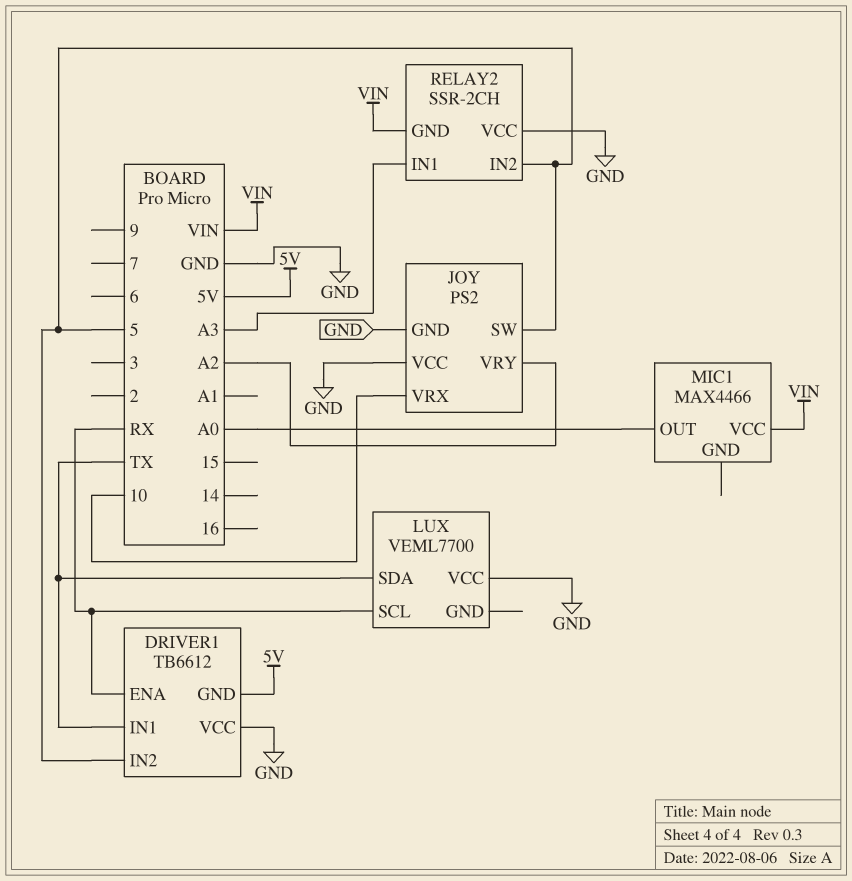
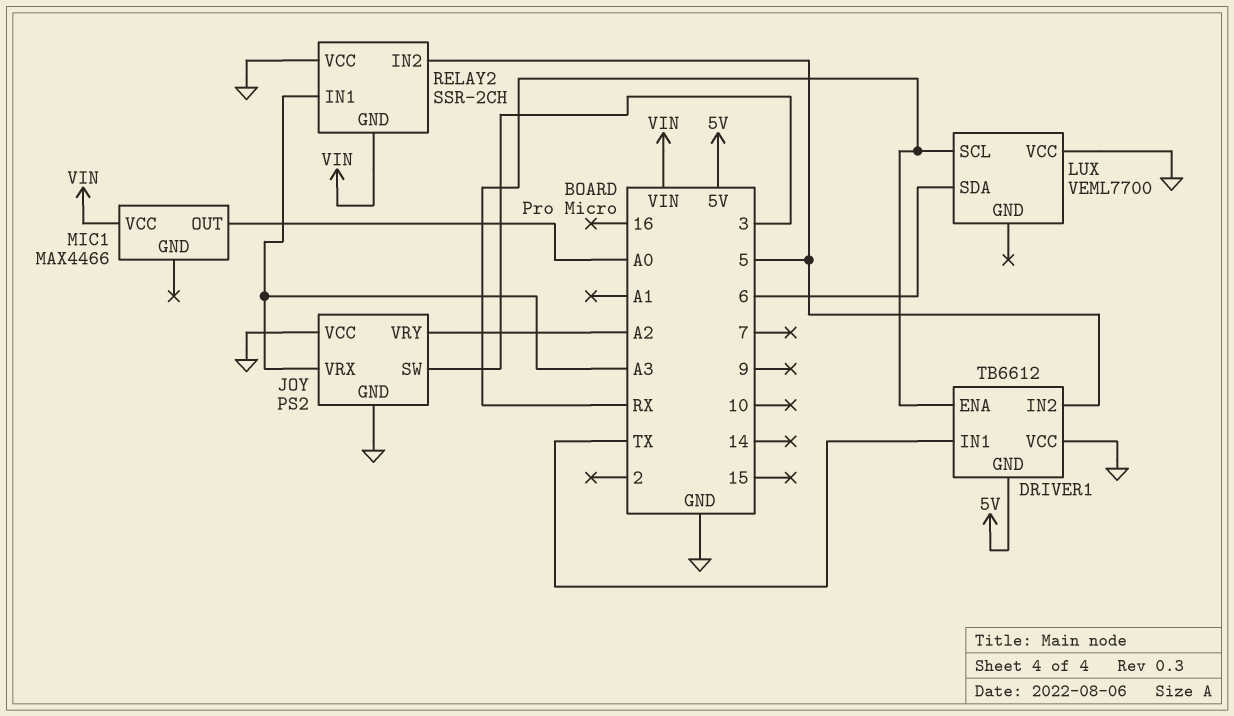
JOY pin SW: 5 -> 3
JOY pin VRX: 10 -> A3
LUX pin SDA: TX -> 6

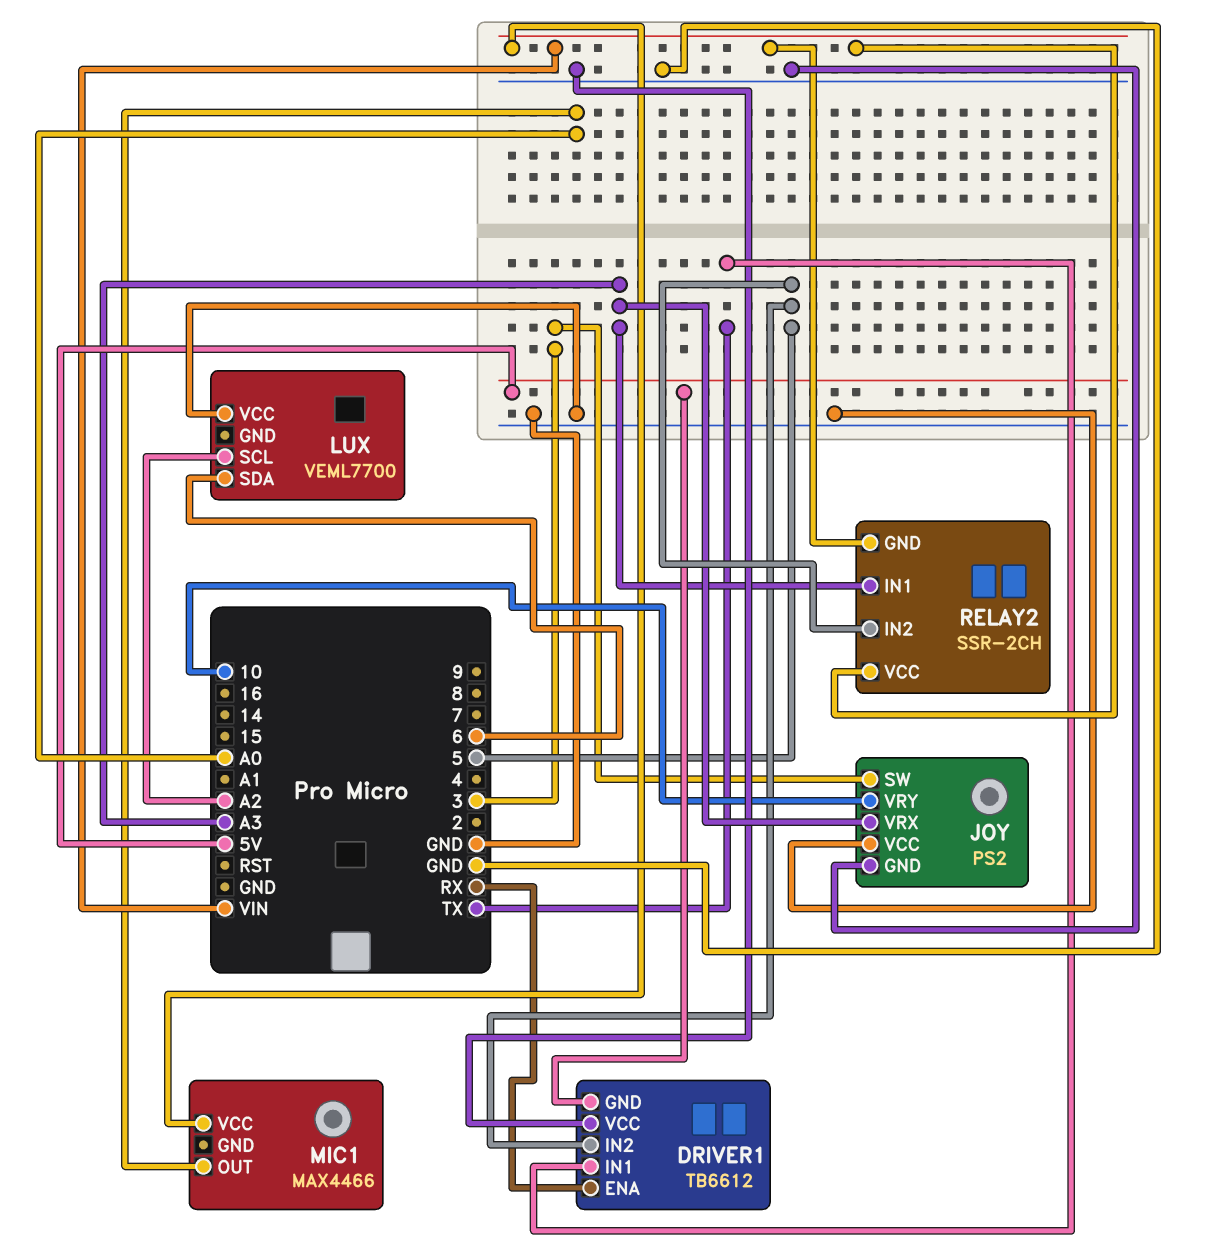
JOY pin VRY: A2 -> 10
LUX pin SCL: RX -> A2
RELAY2 pin VCC: GND -> VIN

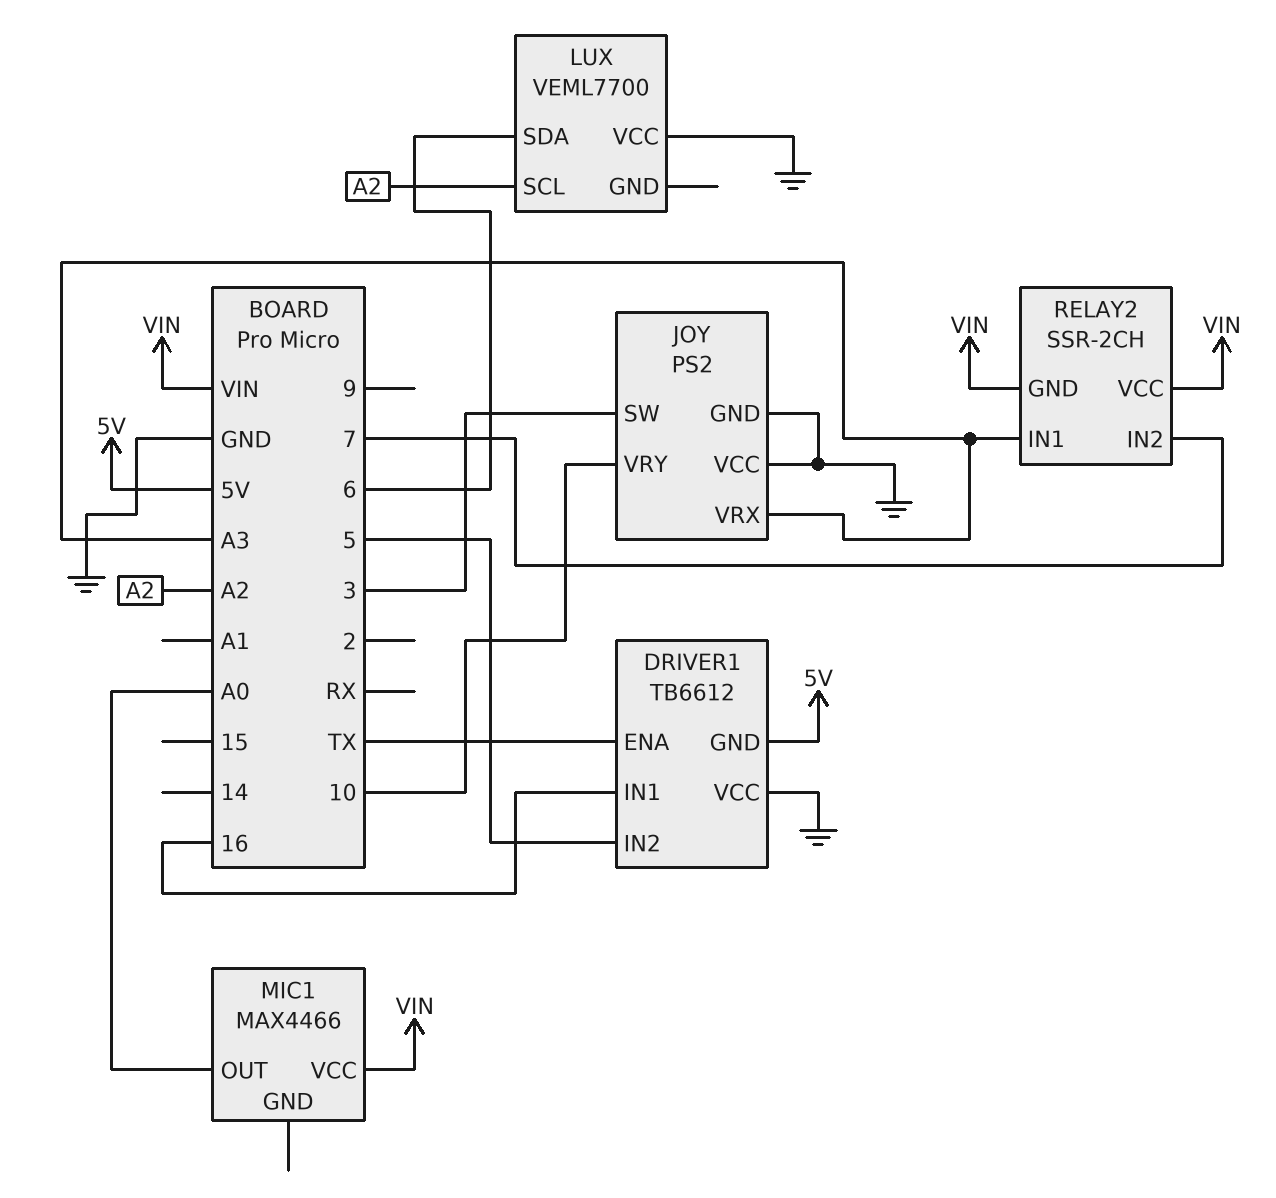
DRIVER1 pin ENA: RX -> TX
DRIVER1 pin IN1: TX -> 16
RELAY2 pin IN2: 5 -> 7

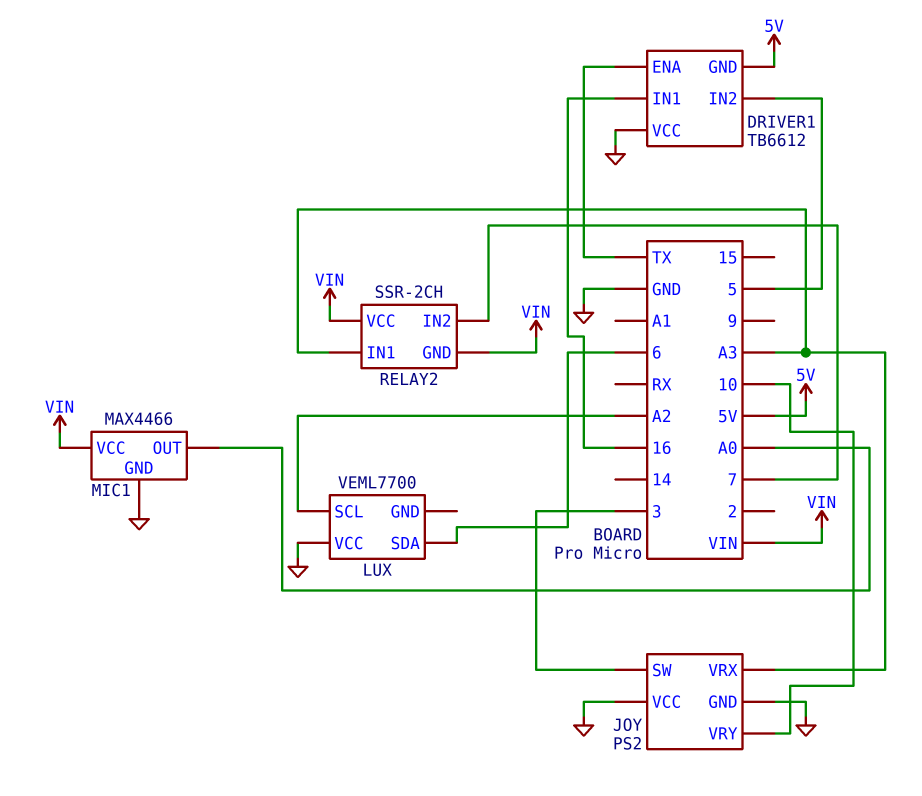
MIC1 pin GND: none -> GND

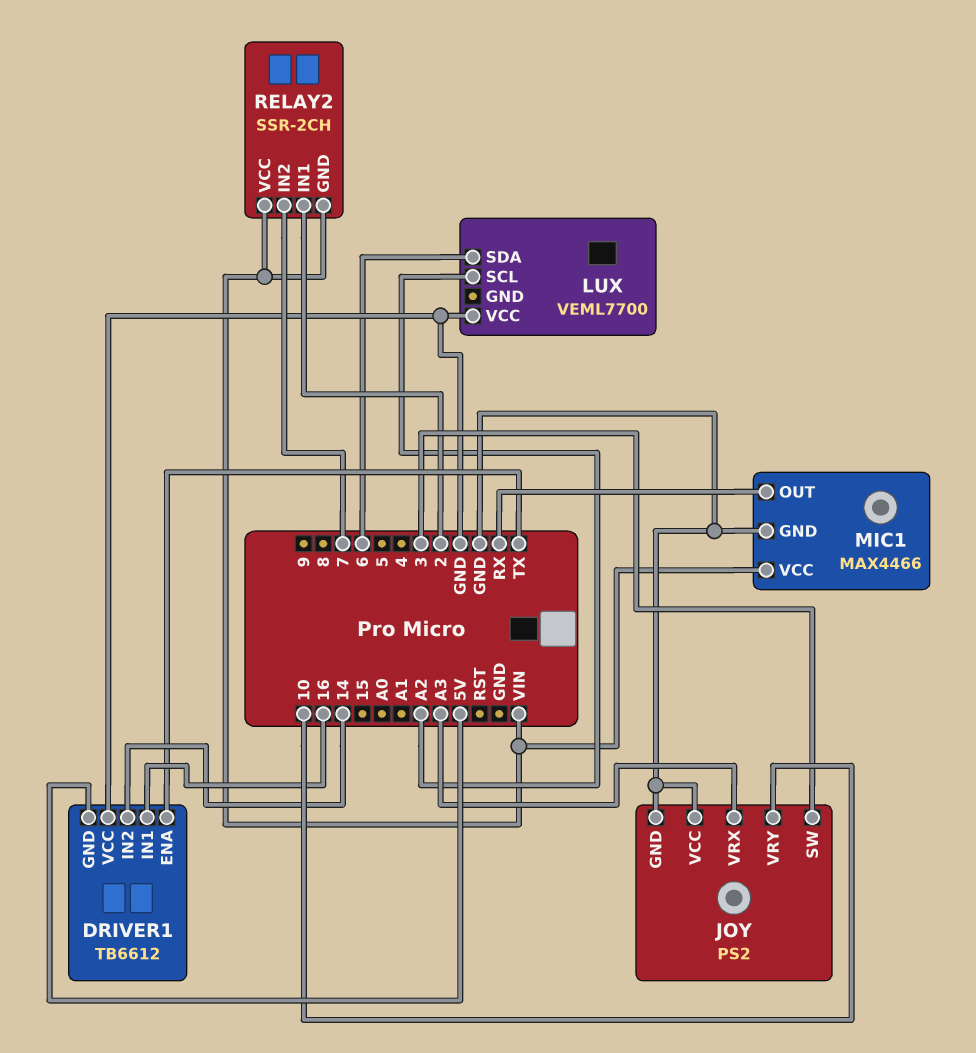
DRIVER1 pin IN2: 5 -> 14
MIC1 pin OUT: A0 -> RX
RELAY2 pin IN1: A3 -> 2

